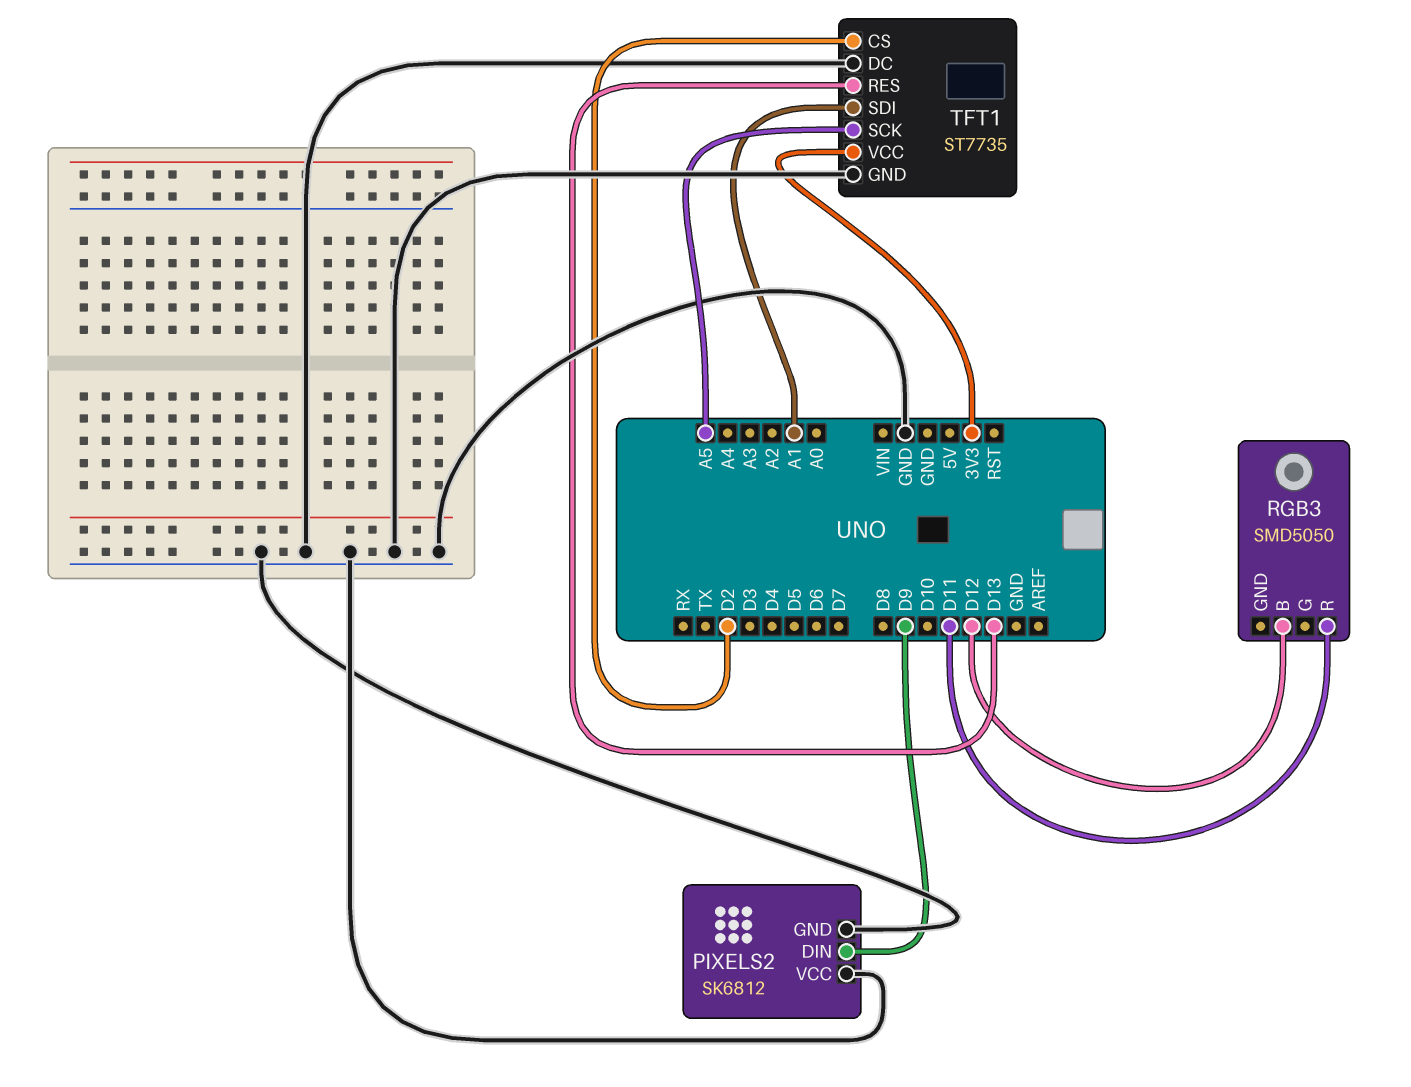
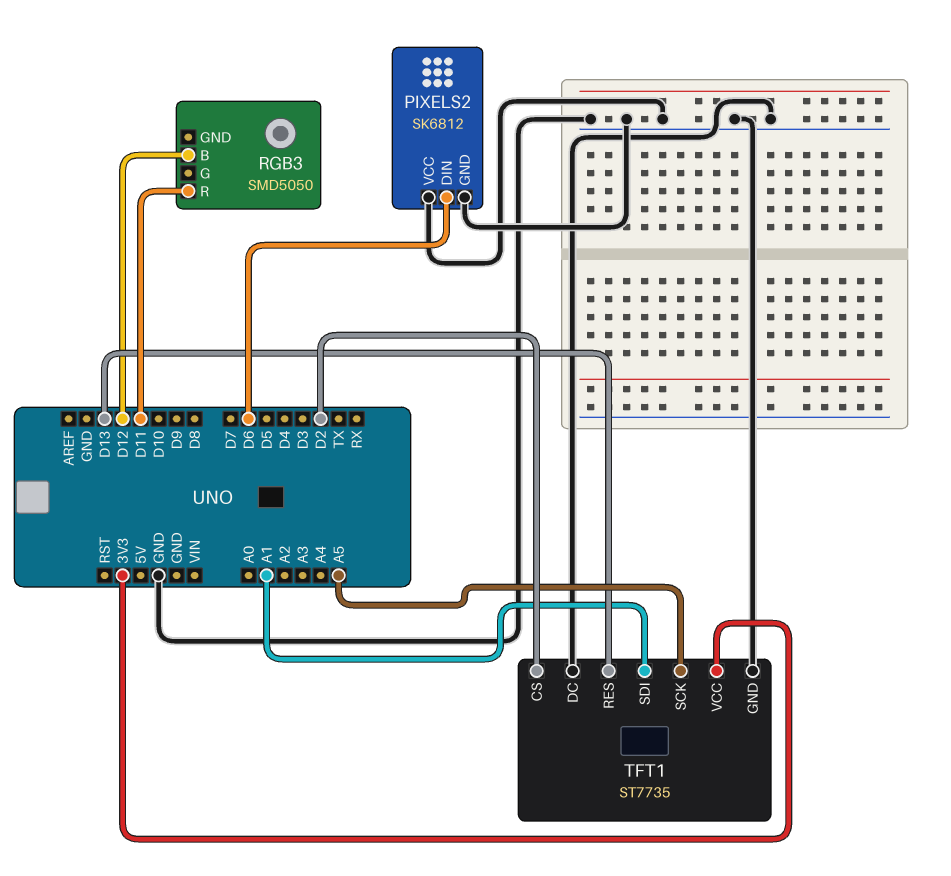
PIXELS2 pin DIN: D9 -> D6

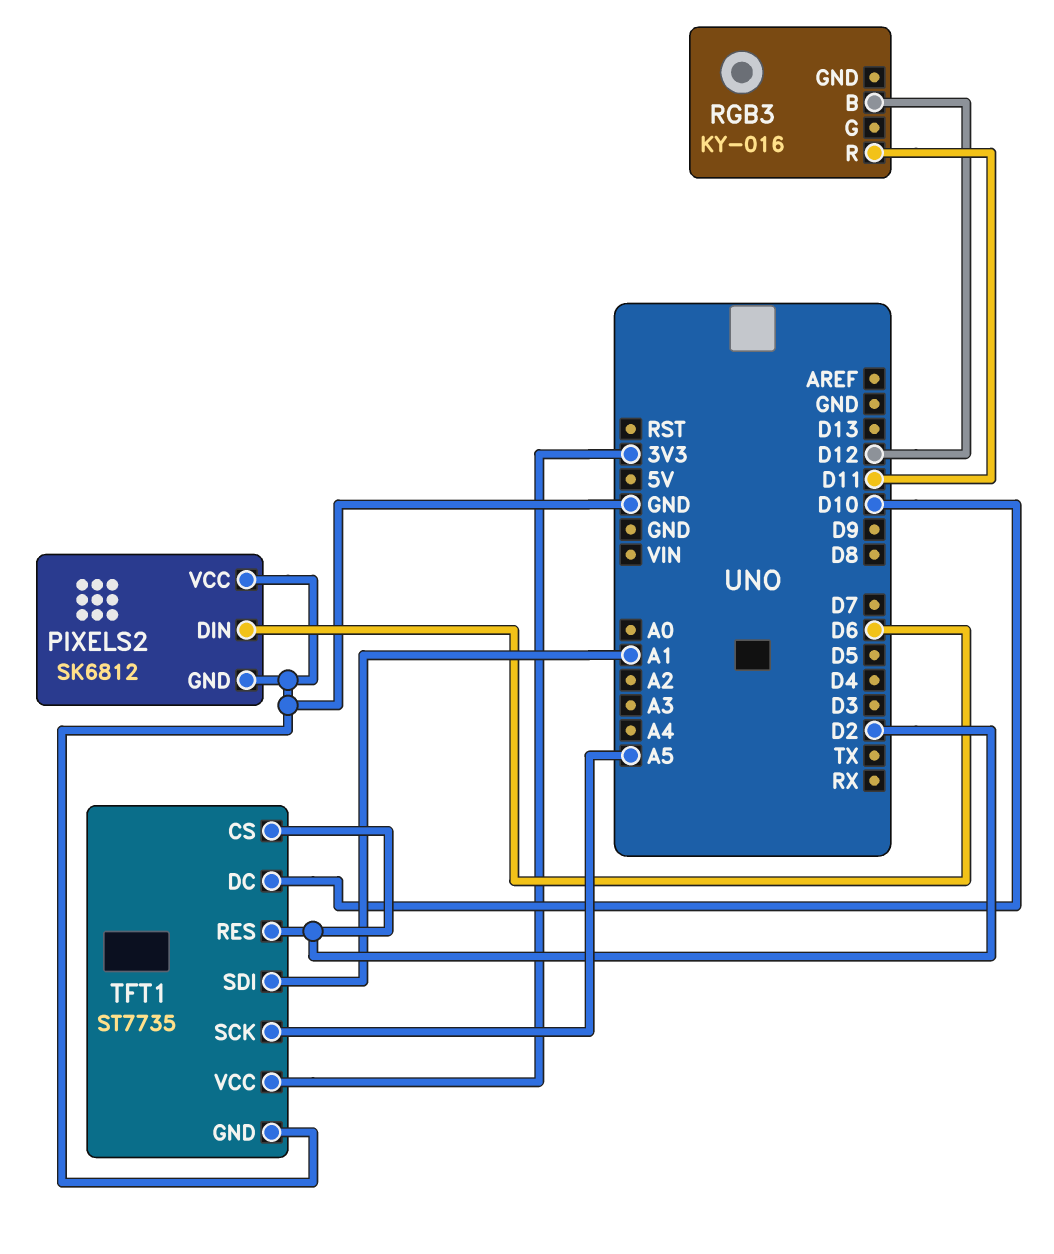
RGB3: SMD5050 -> KY-016
TFT1 pin DC: GND -> D10
TFT1 pin RES: D13 -> D2

